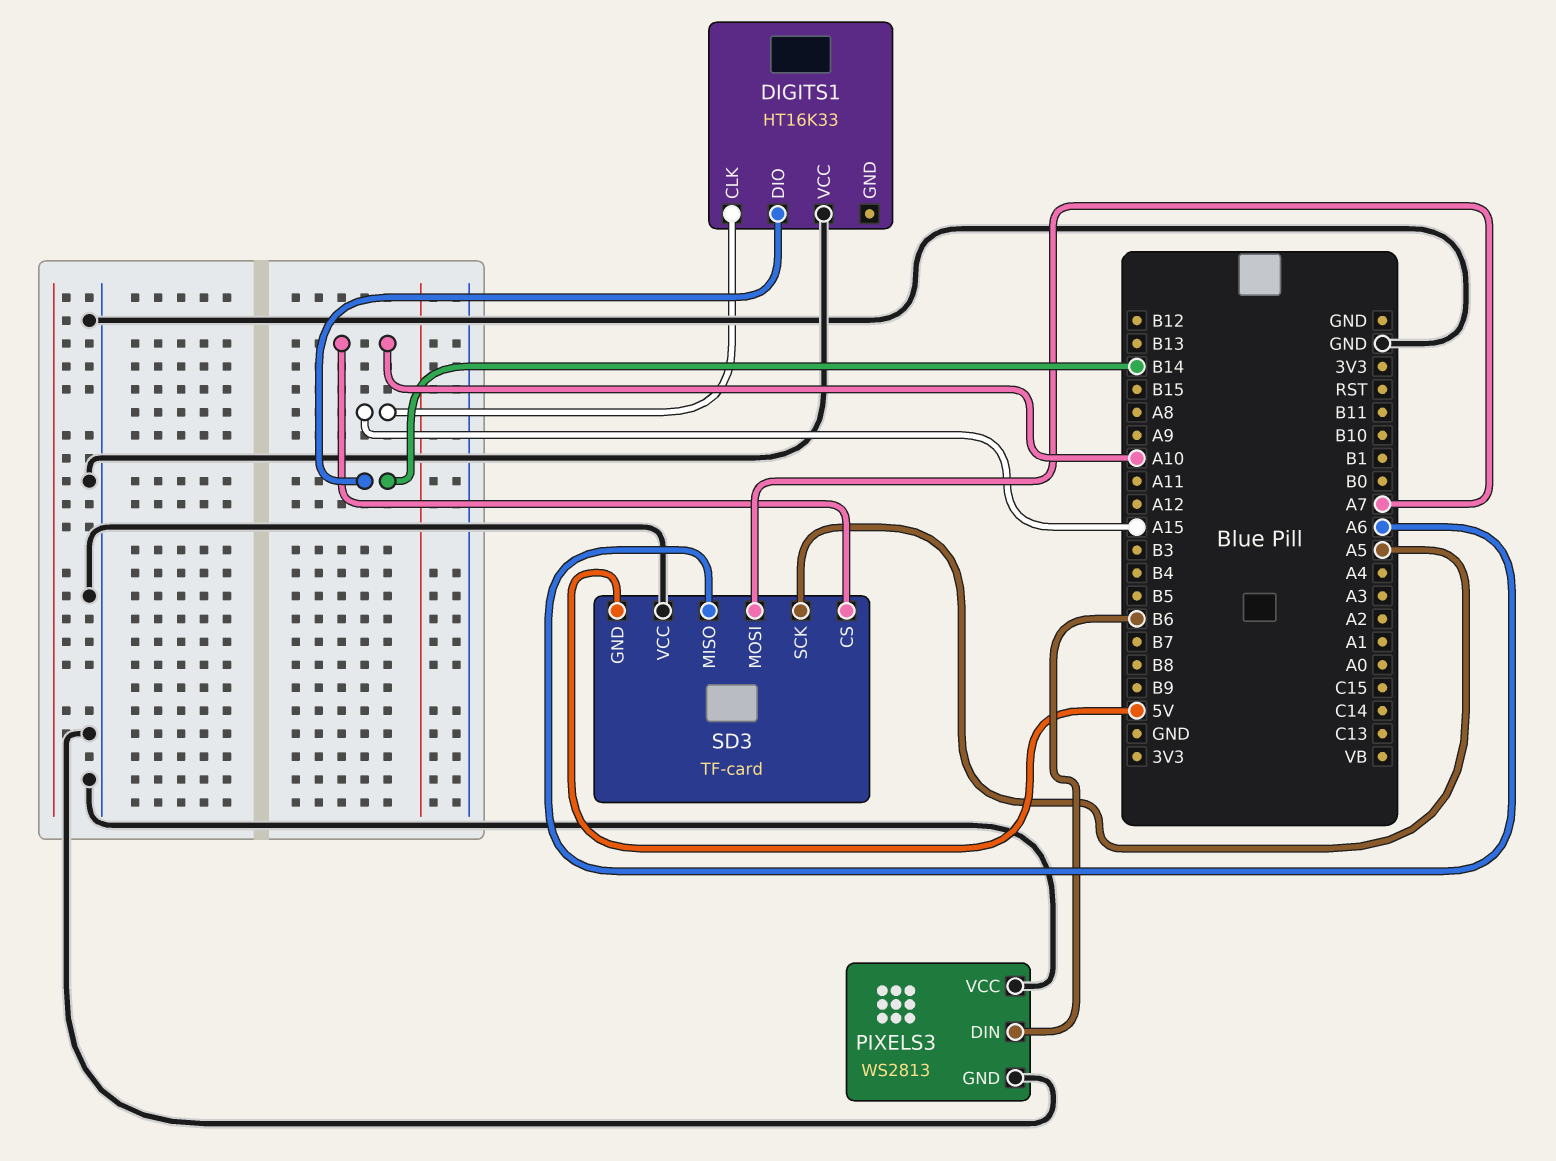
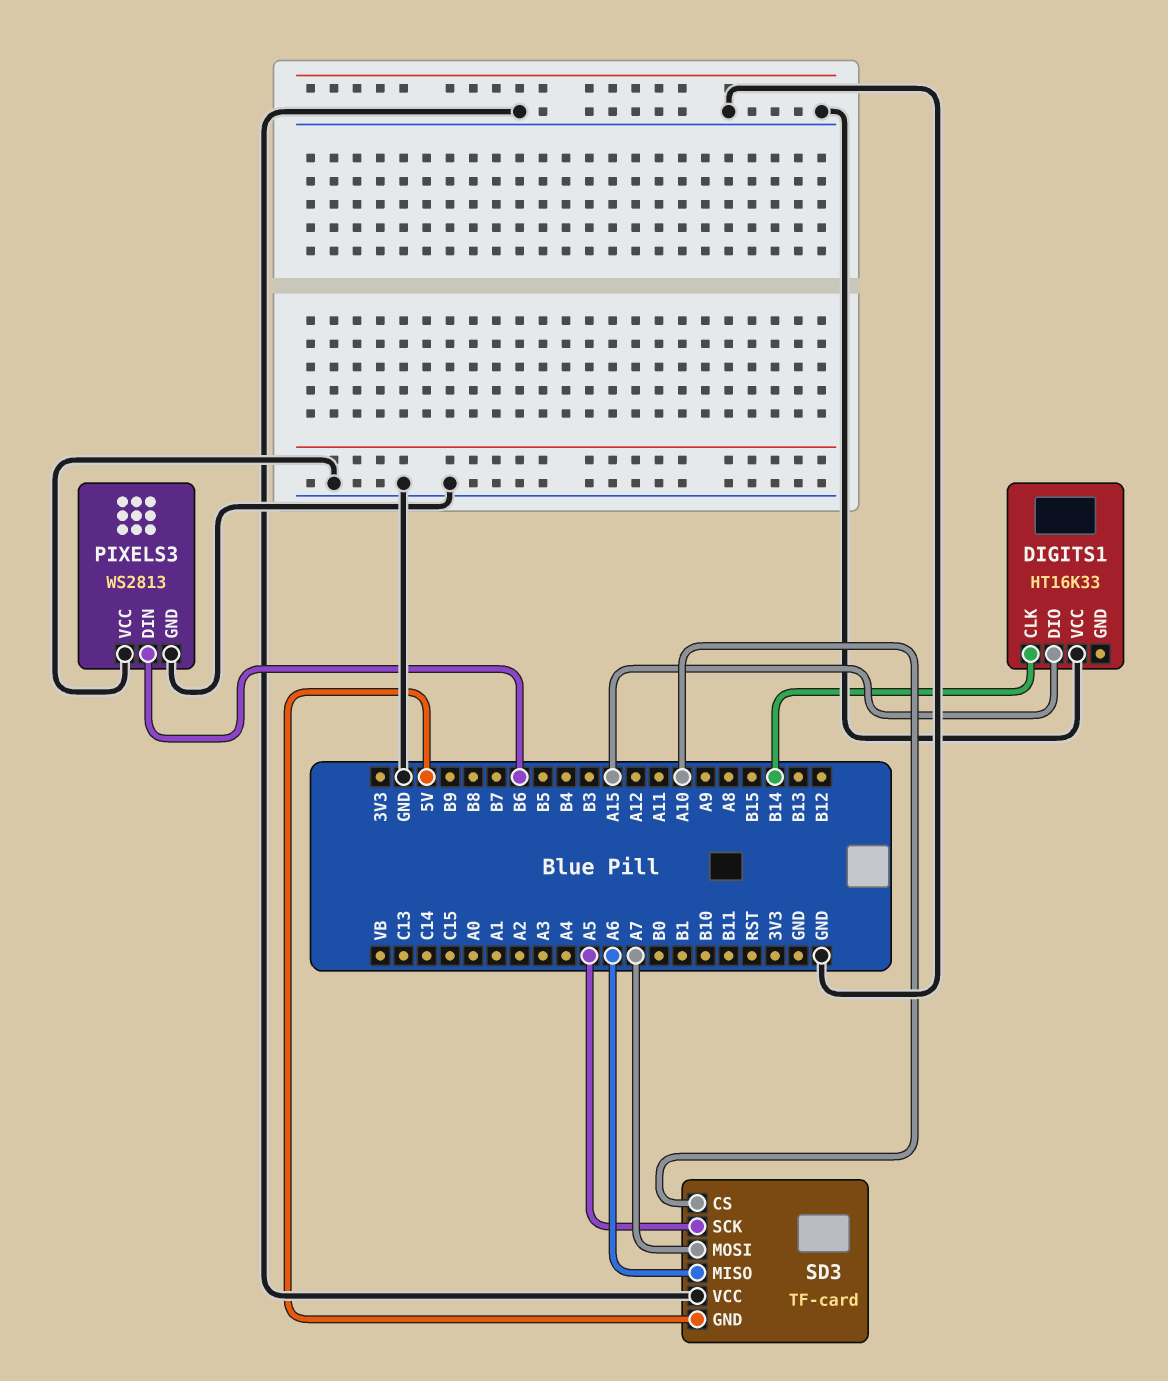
DIGITS1 pin CLK: A15 -> B14
DIGITS1 pin DIO: B14 -> A15

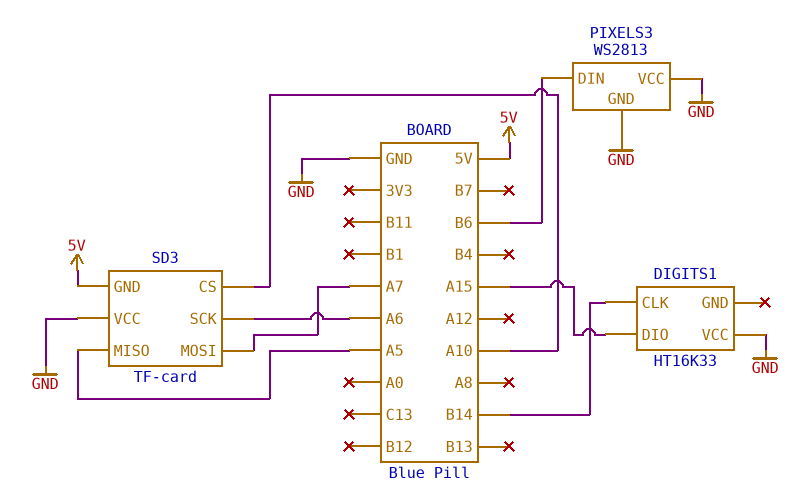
SD3 pin MISO: A6 -> A5
SD3 pin SCK: A5 -> A6

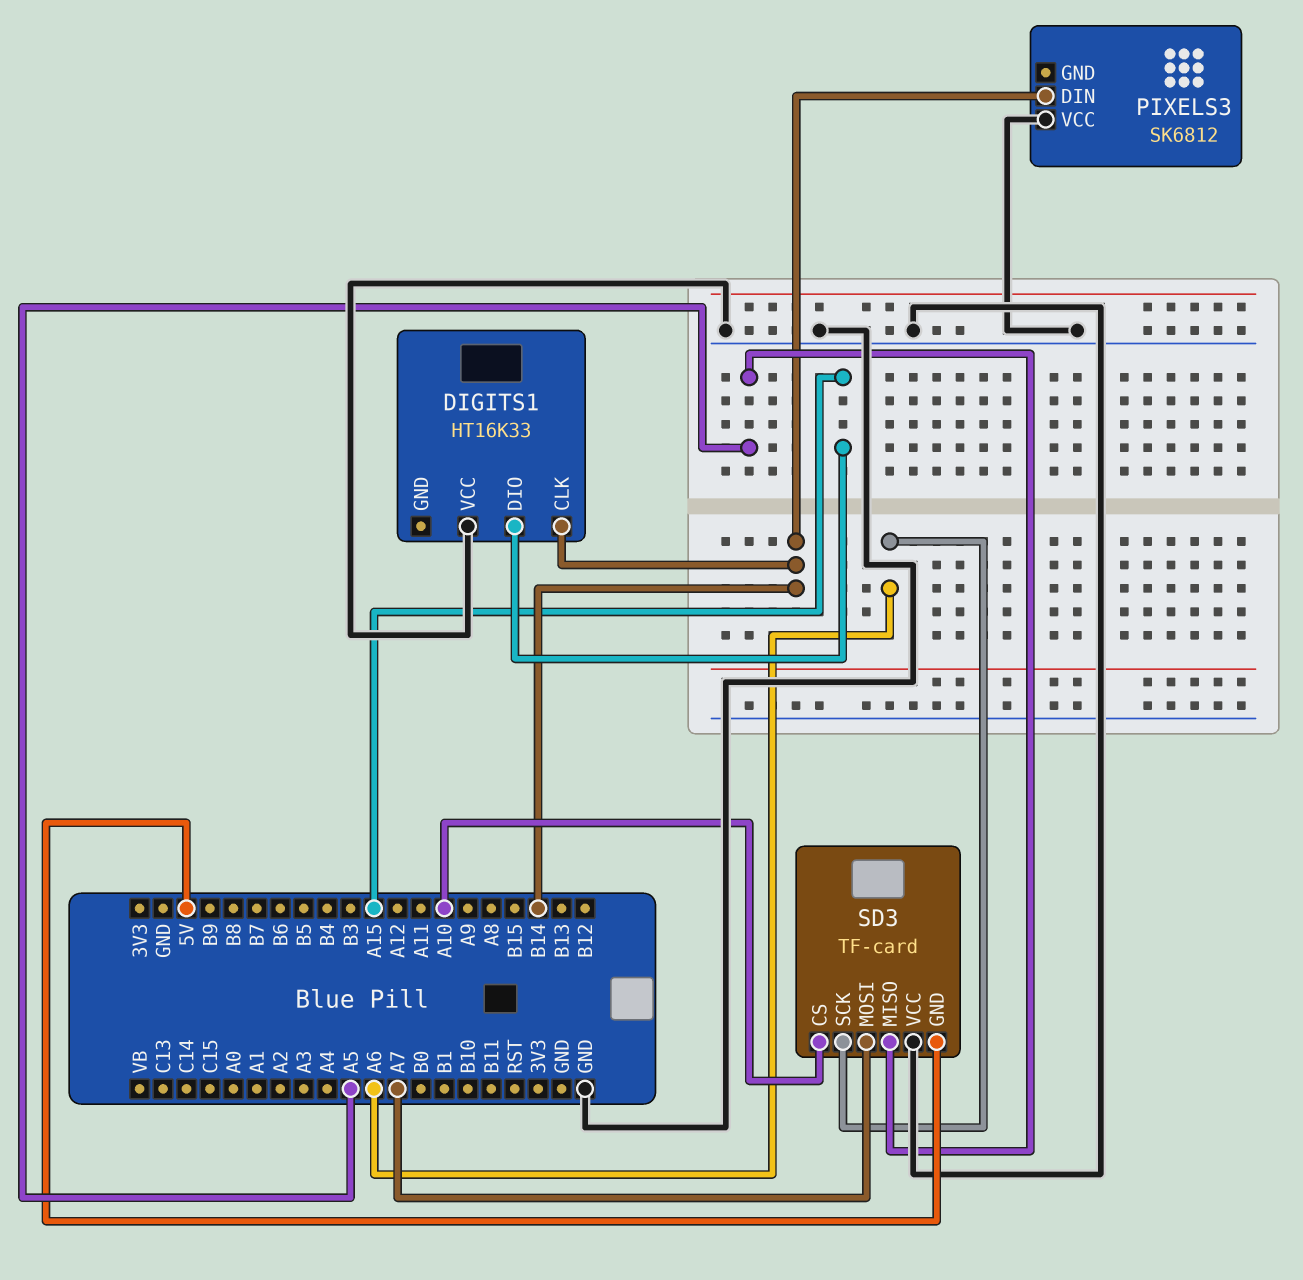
PIXELS3: WS2813 -> SK6812
PIXELS3 pin DIN: B6 -> B14
PIXELS3 pin GND: GND -> none

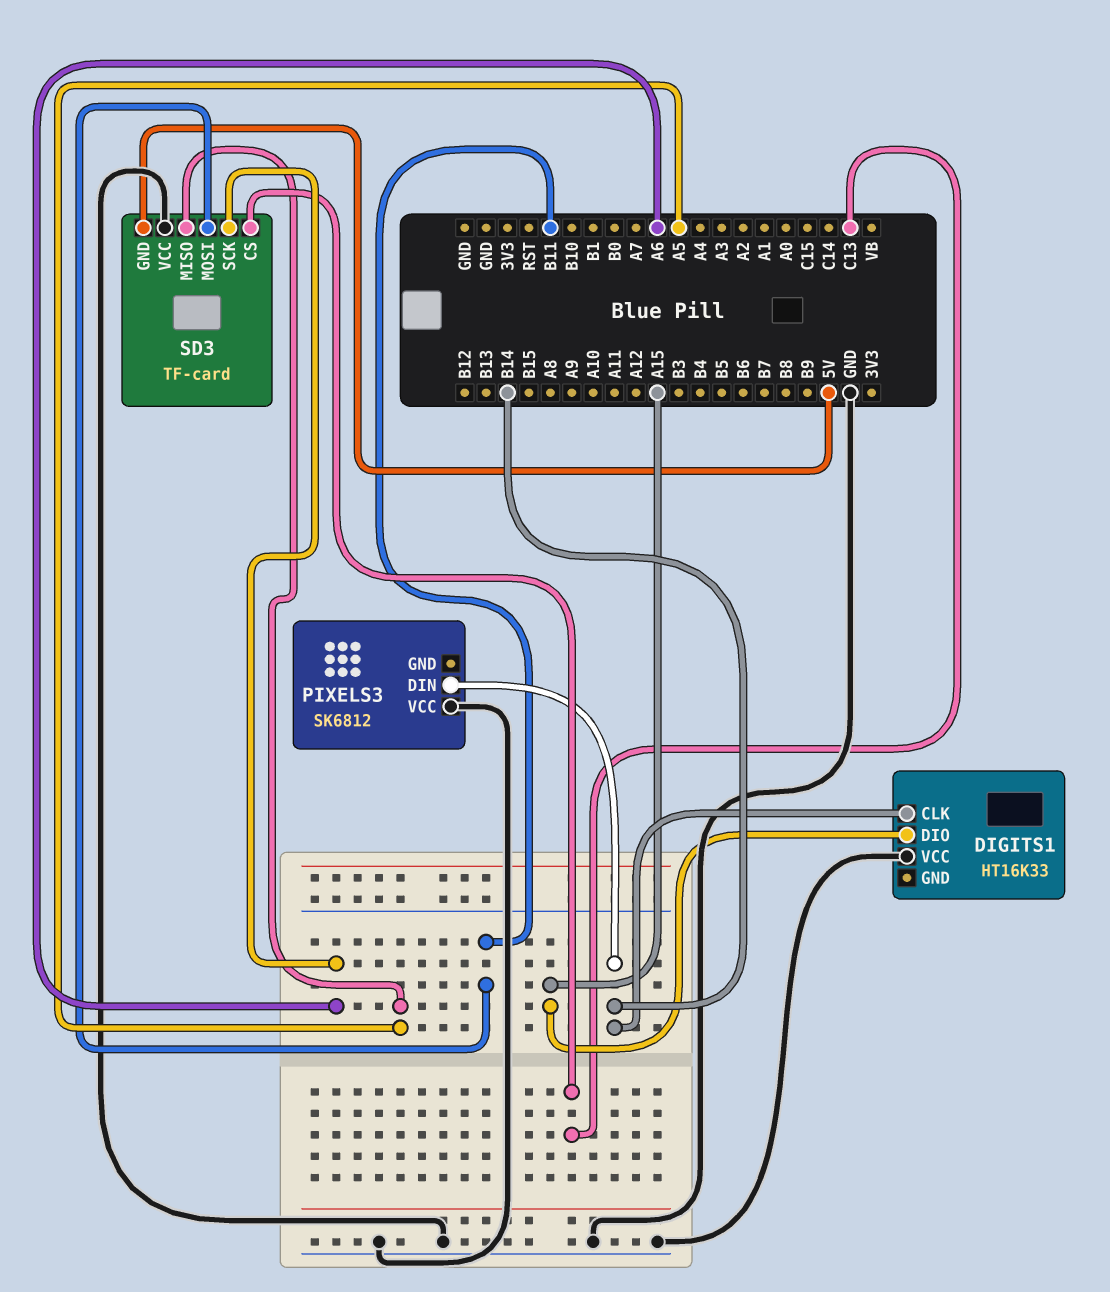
SD3 pin CS: A10 -> C13
SD3 pin MOSI: A7 -> B11

